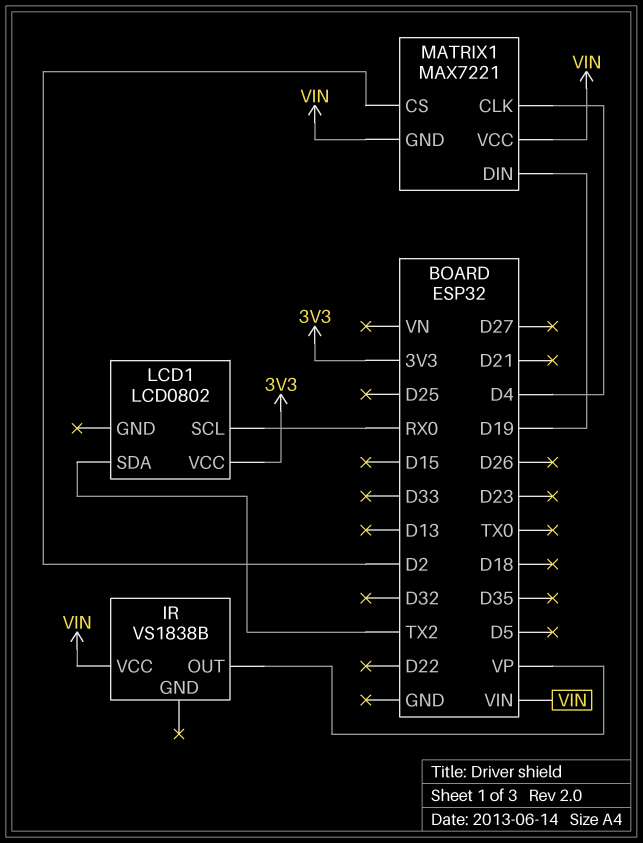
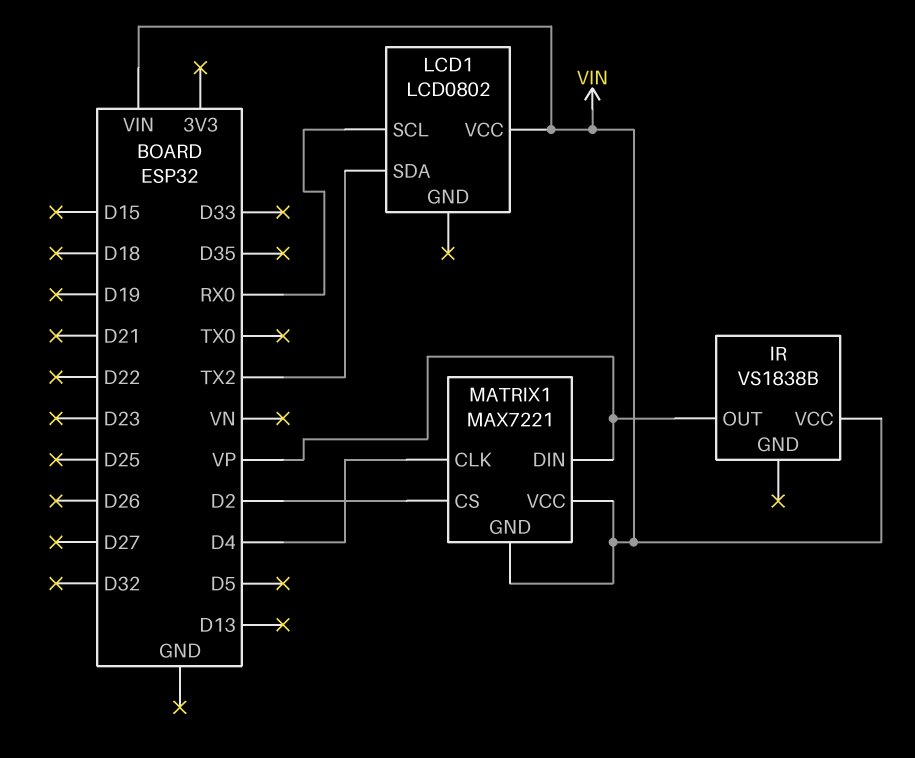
LCD1 pin VCC: 3V3 -> VIN
MATRIX1 pin DIN: D19 -> VP

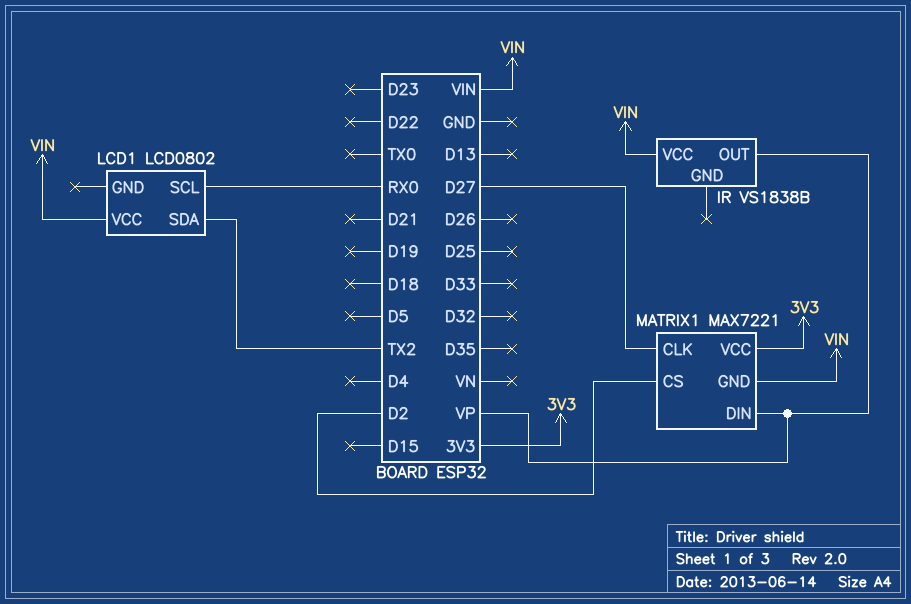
MATRIX1 pin CLK: D4 -> D27
MATRIX1 pin VCC: VIN -> 3V3

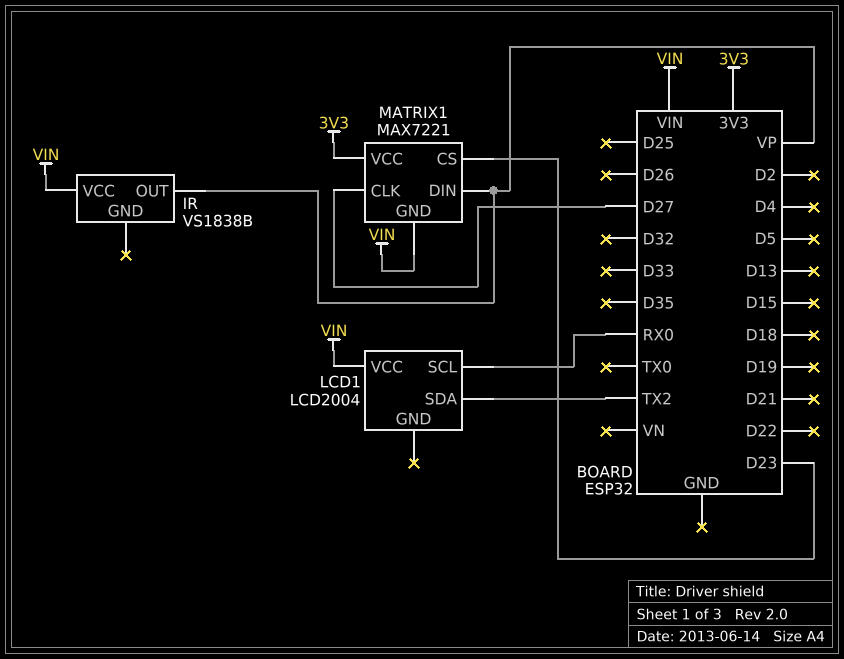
LCD1: LCD0802 -> LCD2004
MATRIX1 pin CS: D2 -> D23

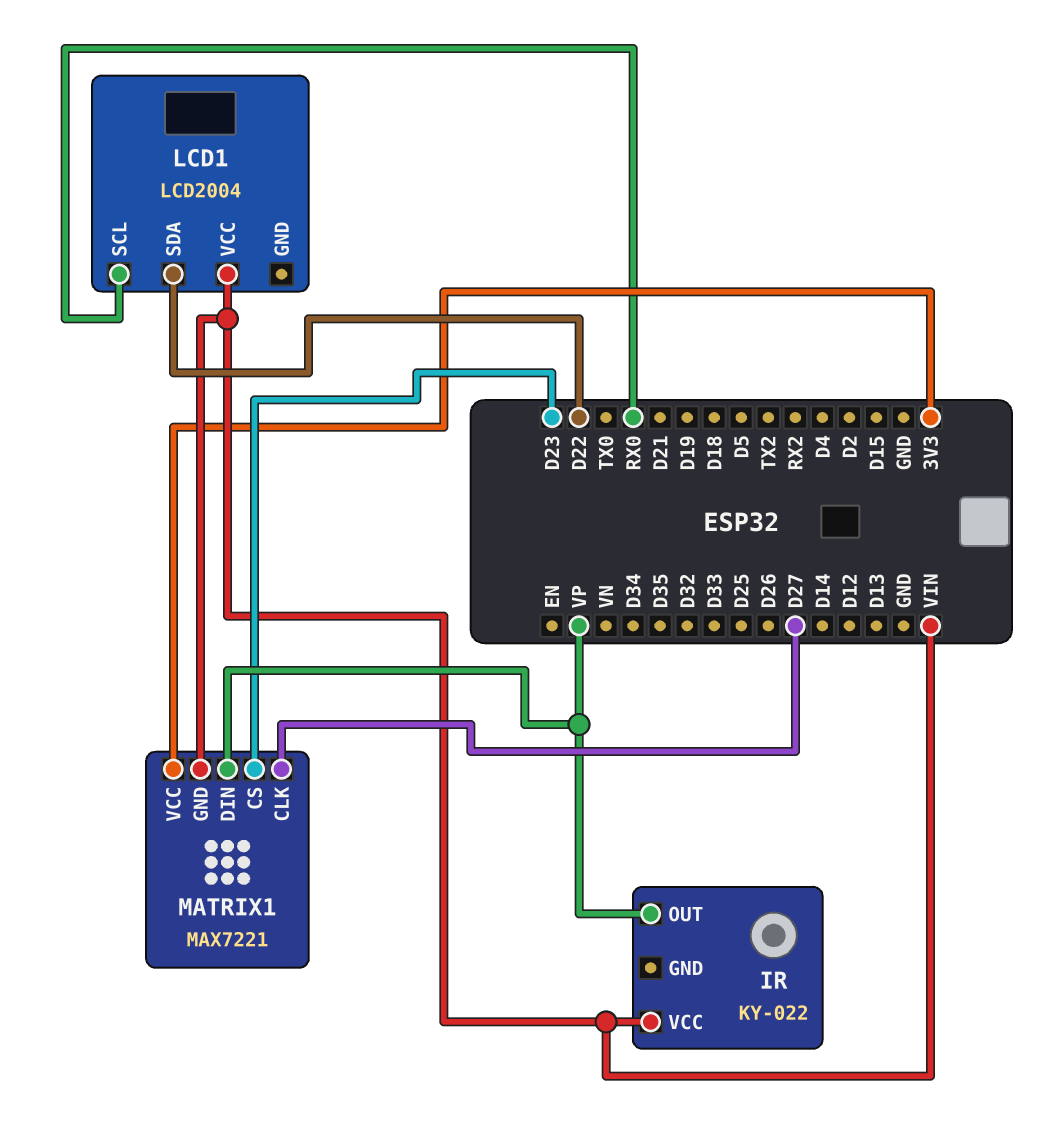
IR: VS1838B -> KY-022
LCD1 pin SDA: TX2 -> D22

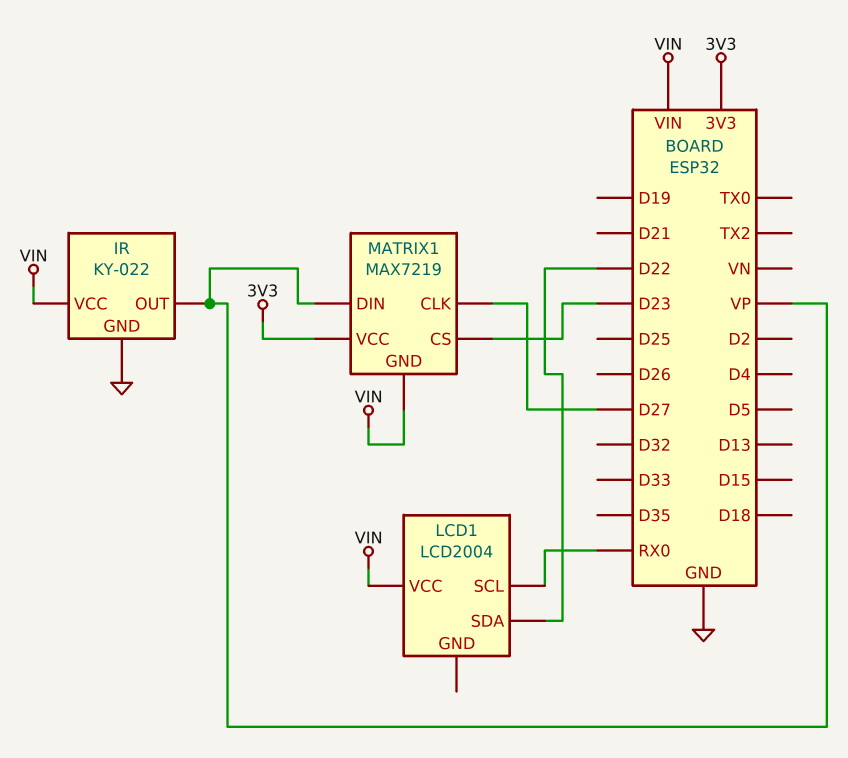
IR pin GND: none -> GND
MATRIX1: MAX7221 -> MAX7219

